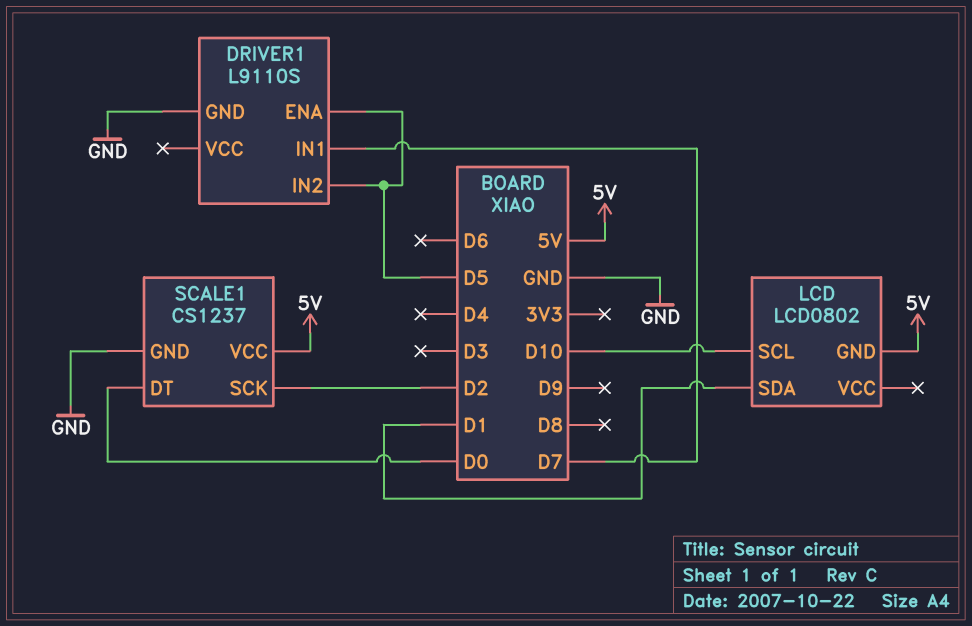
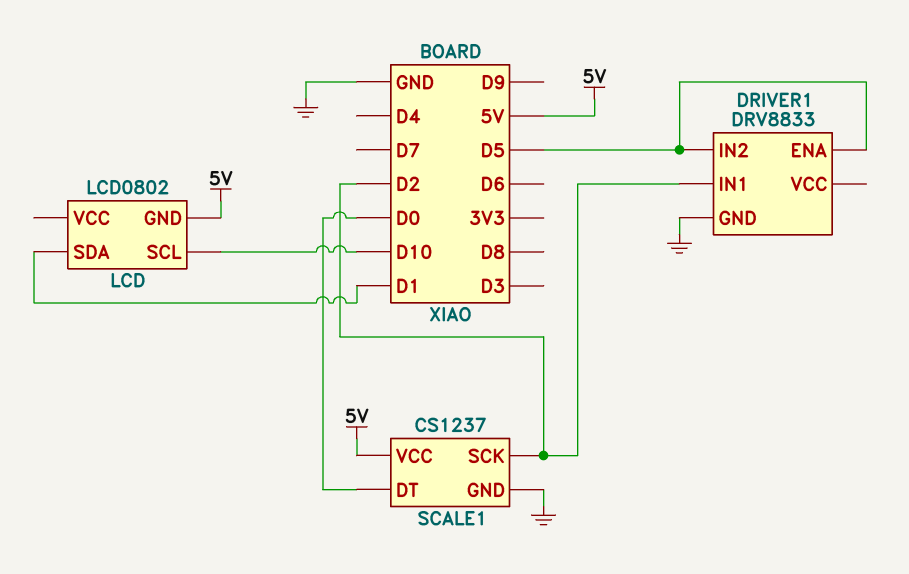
DRIVER1: L9110S -> DRV8833
DRIVER1 pin IN1: D7 -> D2

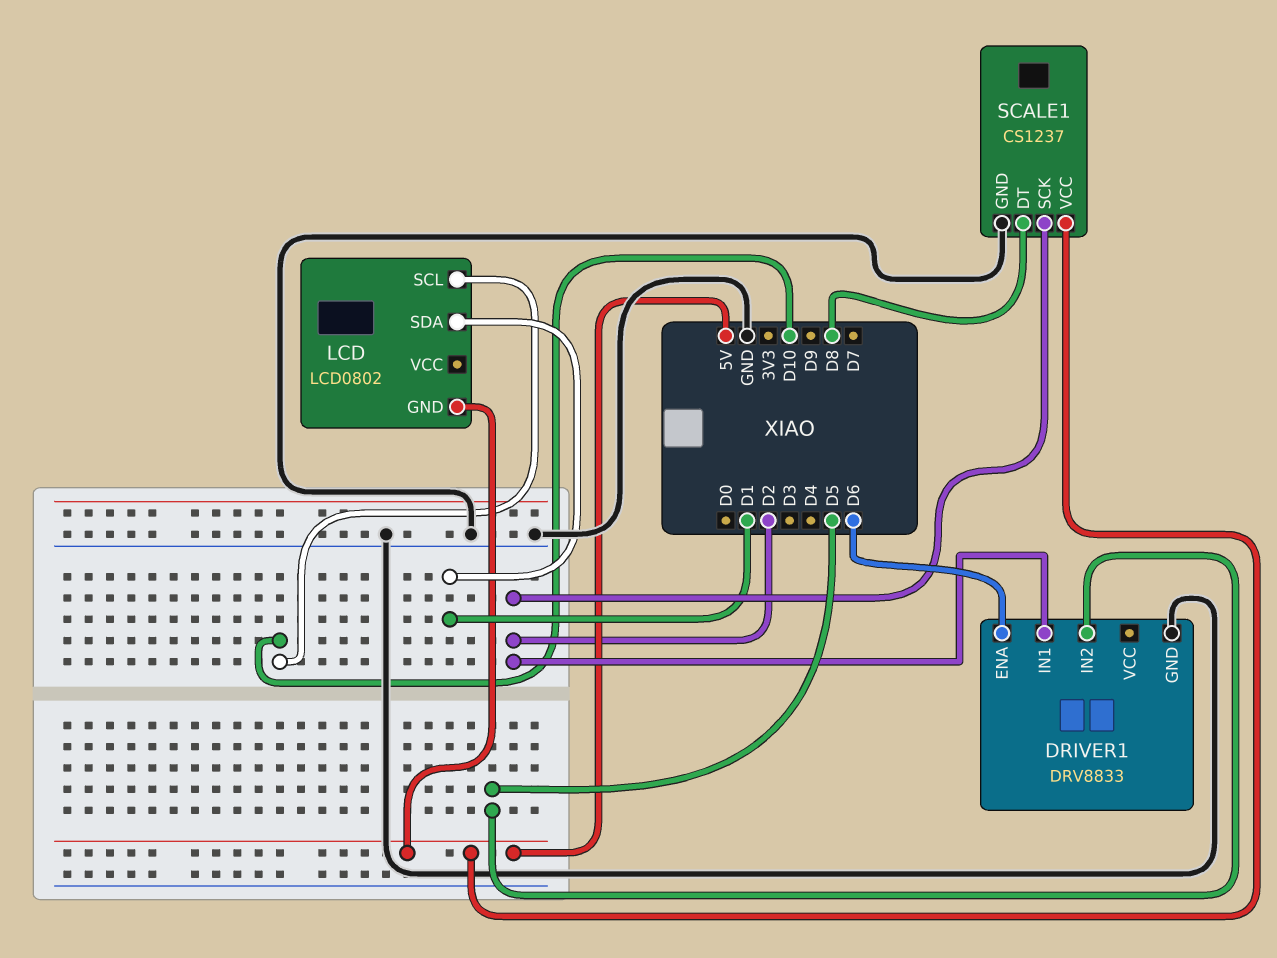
DRIVER1 pin ENA: D5 -> D6
SCALE1 pin DT: D0 -> D8

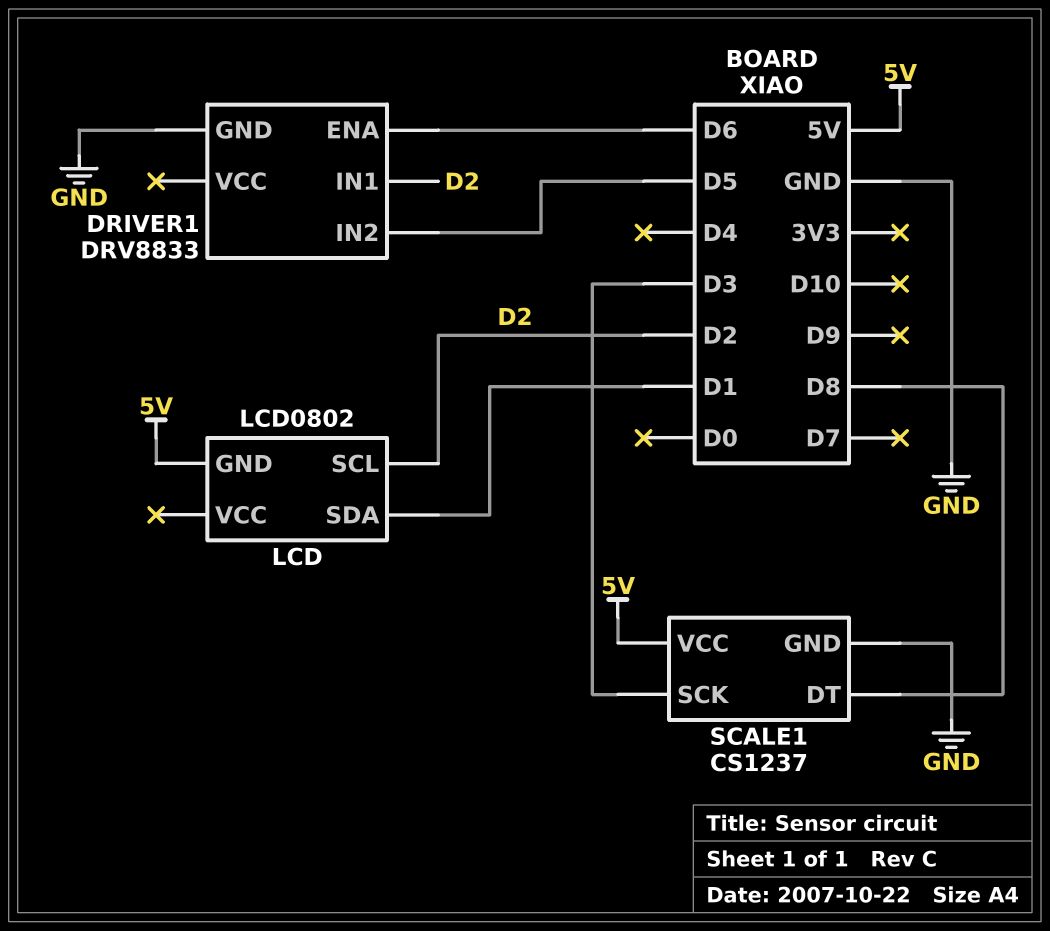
LCD pin SCL: D10 -> D2
SCALE1 pin SCK: D2 -> D3

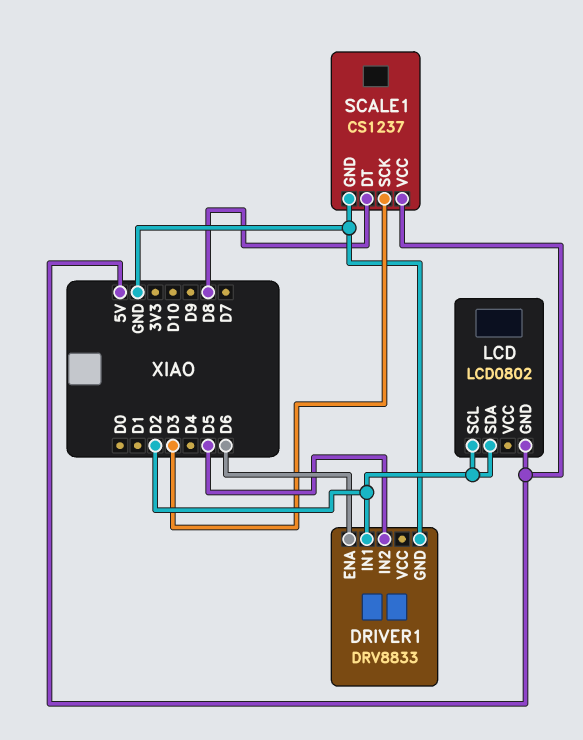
LCD pin SDA: D1 -> D2

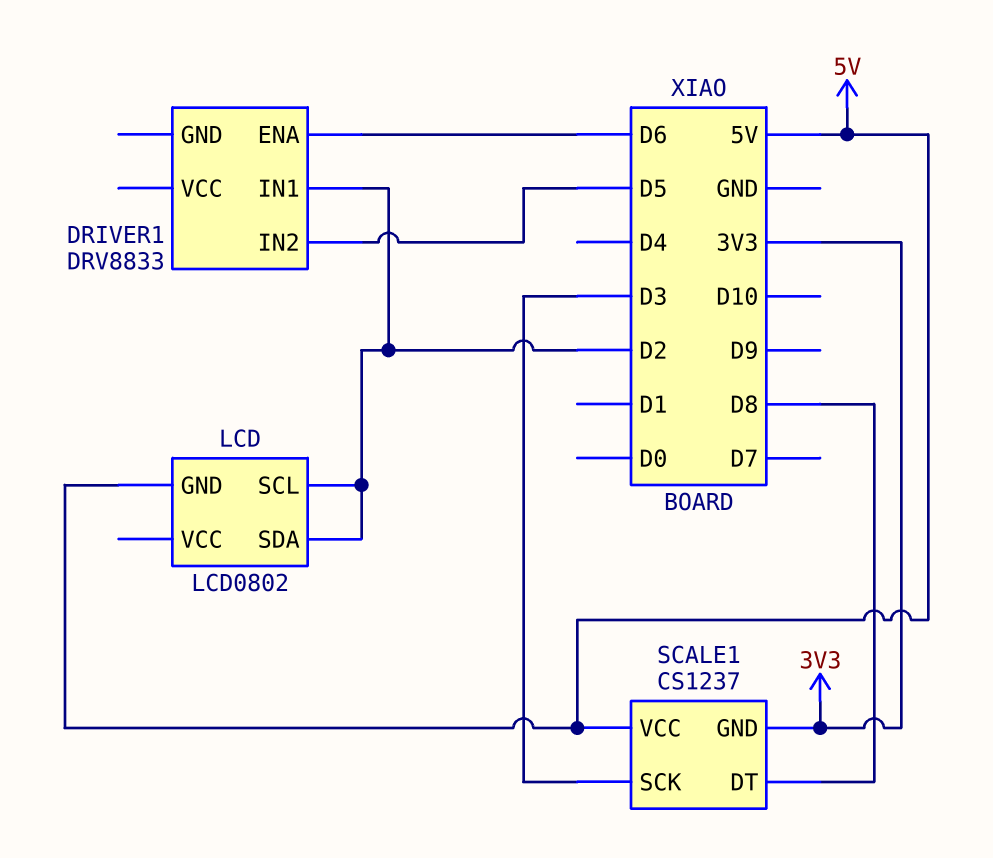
DRIVER1 pin GND: GND -> none
SCALE1 pin GND: GND -> 3V3

